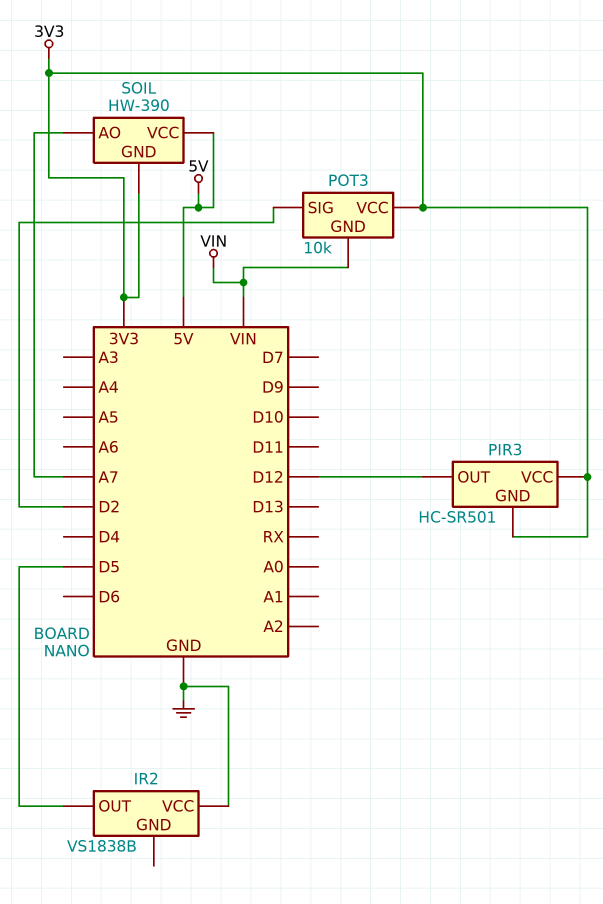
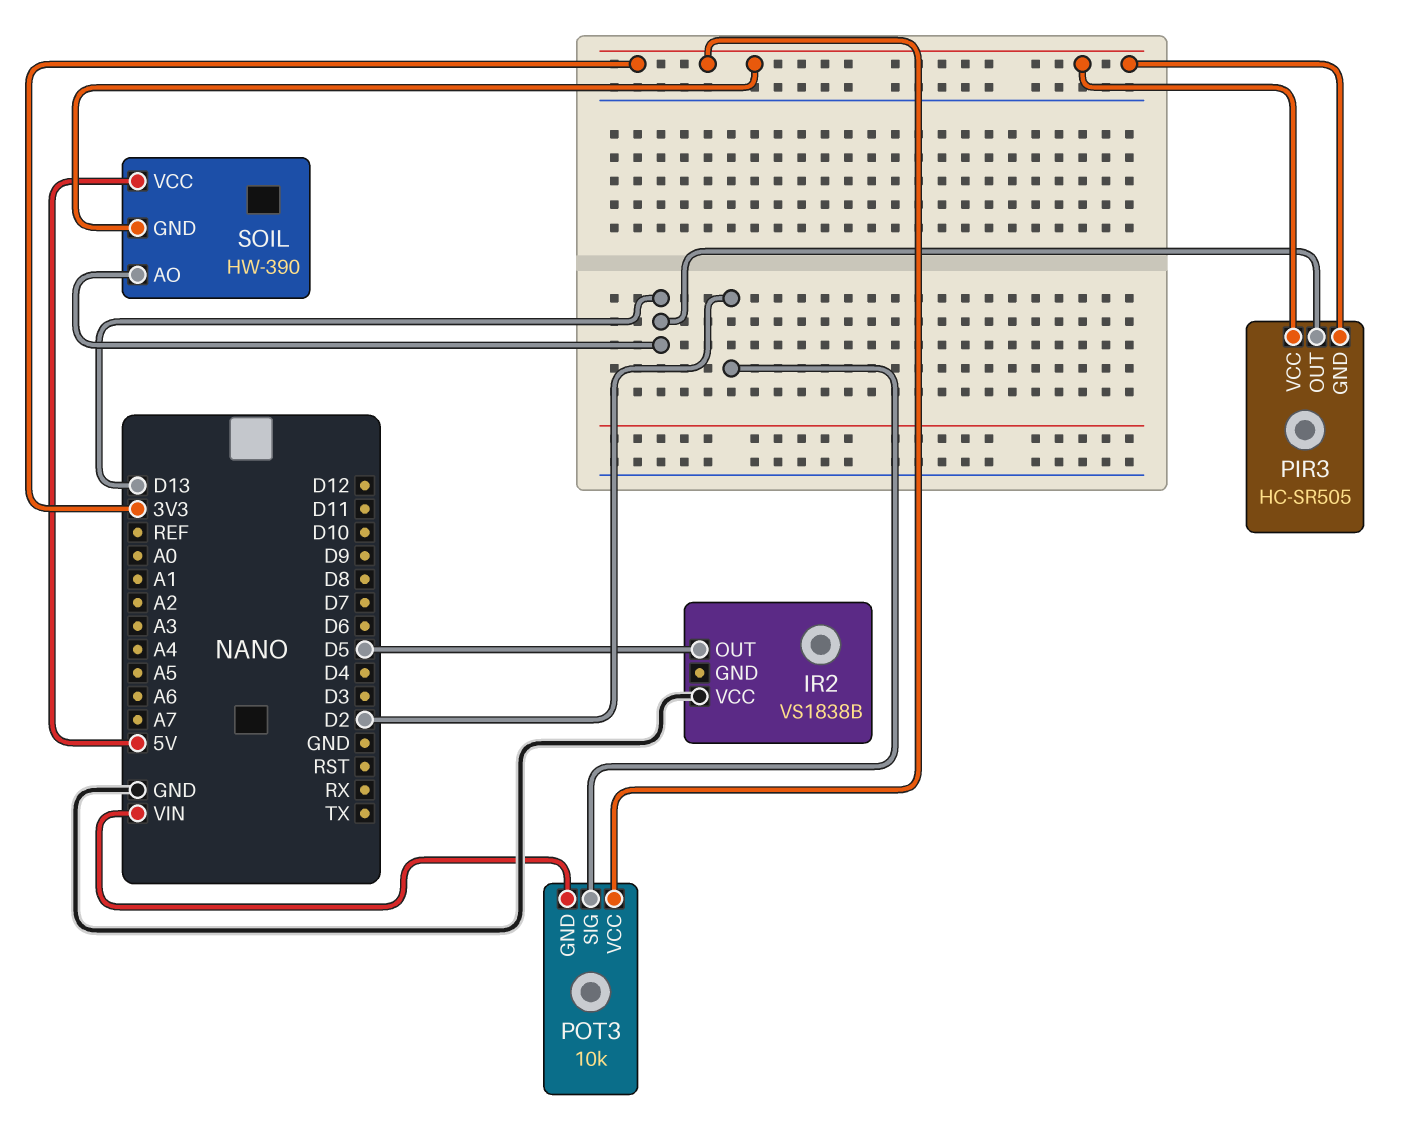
PIR3: HC-SR501 -> HC-SR505
PIR3 pin OUT: D12 -> D13
SOIL pin AO: A7 -> D13

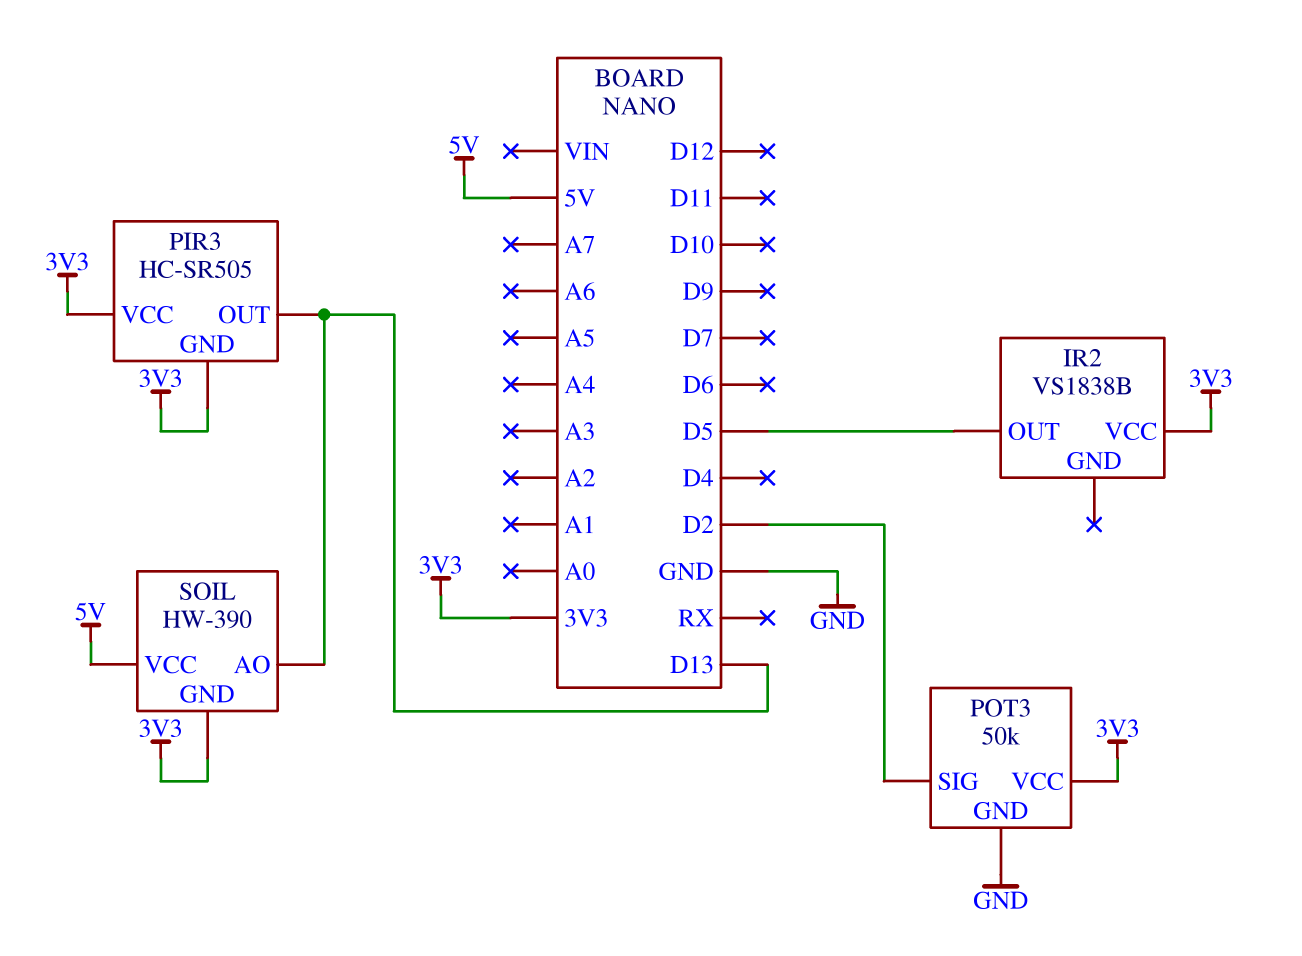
IR2 pin VCC: GND -> 3V3
POT3: 10k -> 50k
POT3 pin GND: VIN -> GND

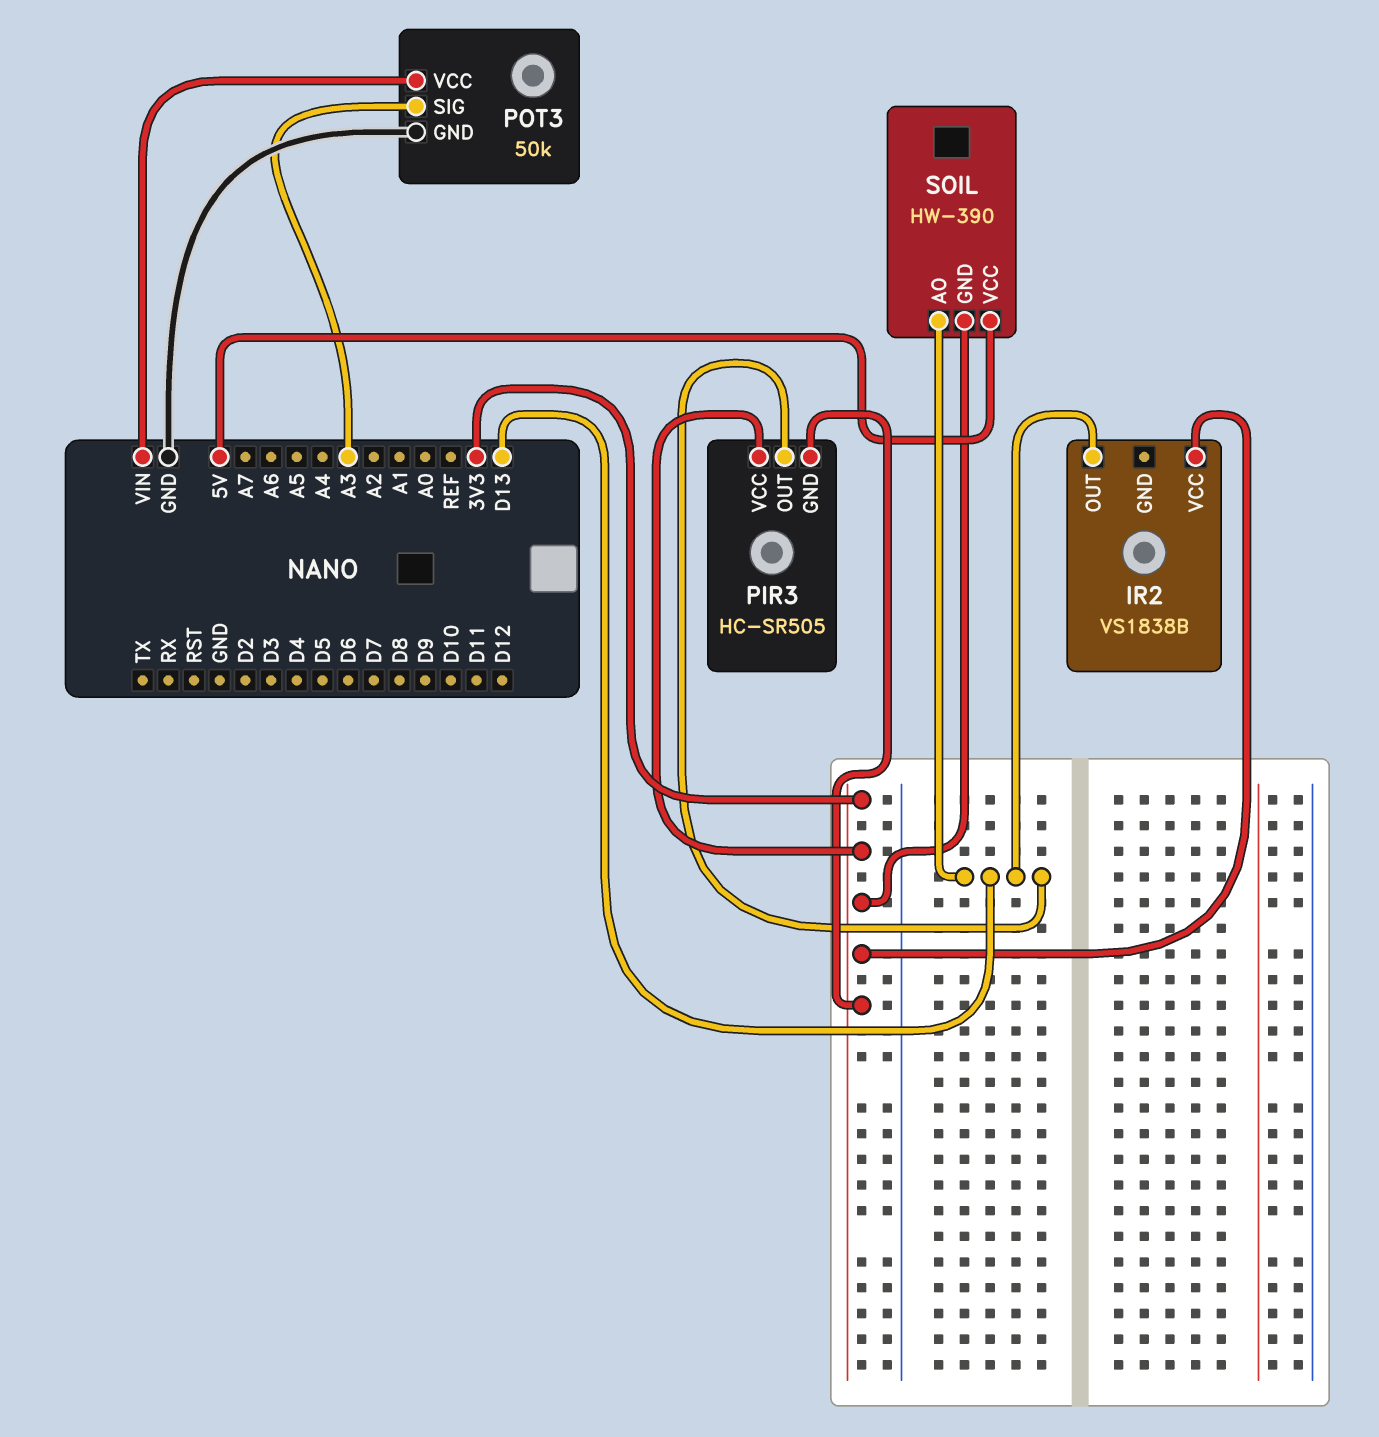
IR2 pin OUT: D5 -> D13
POT3 pin SIG: D2 -> A3
POT3 pin VCC: 3V3 -> VIN

